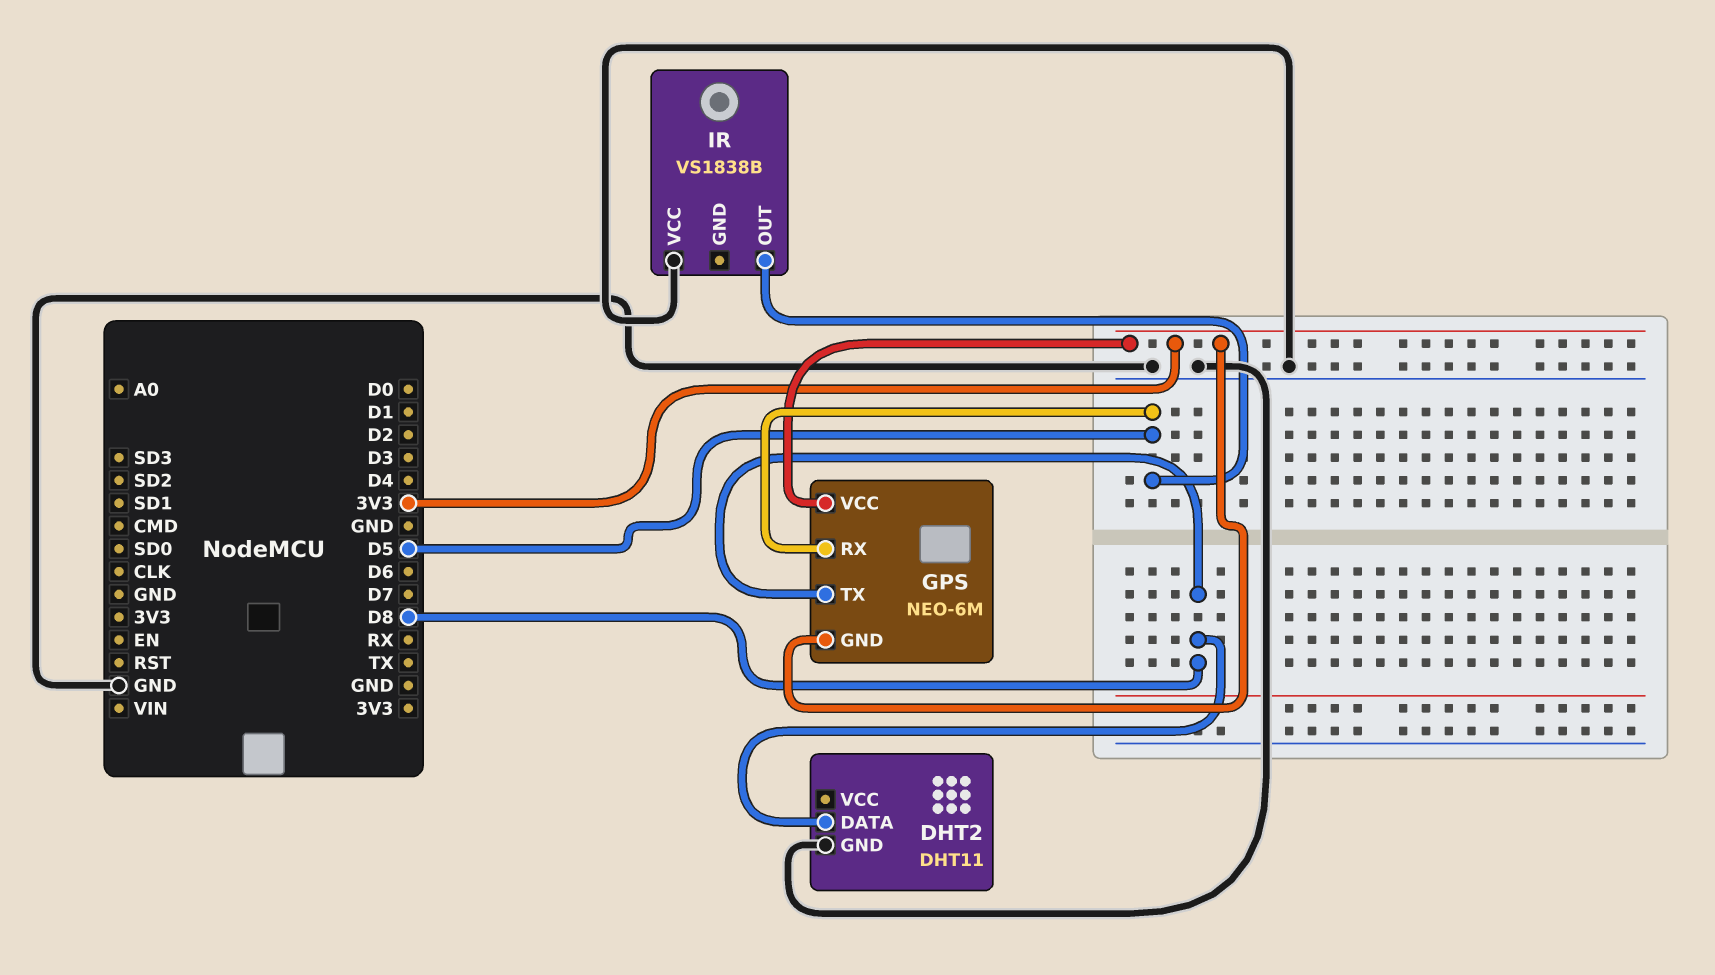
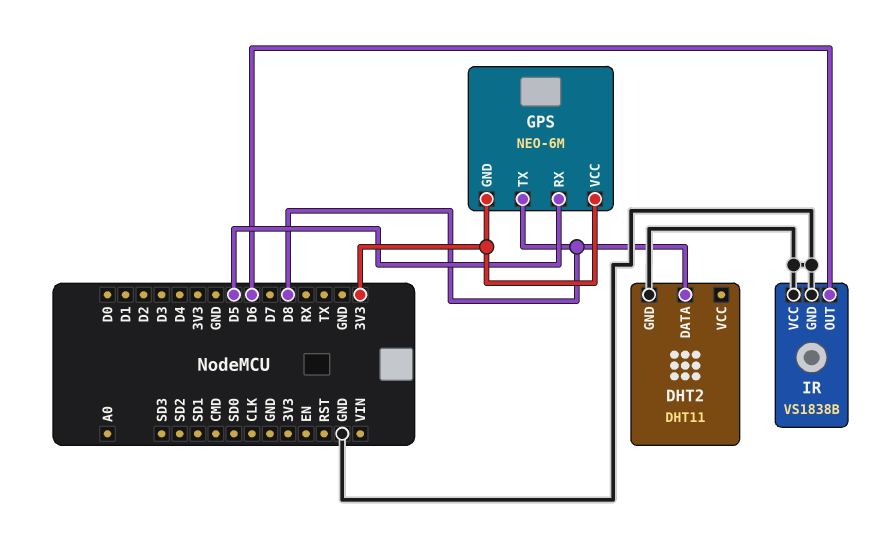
IR pin GND: none -> GND
IR pin OUT: D5 -> D6

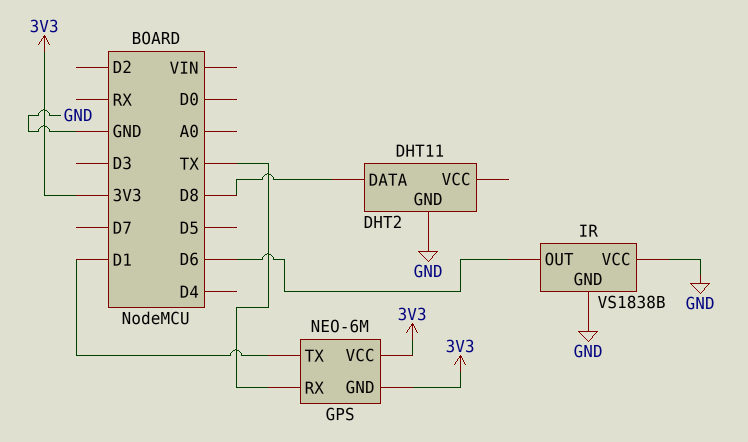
GPS pin RX: D5 -> TX
GPS pin TX: D8 -> D1

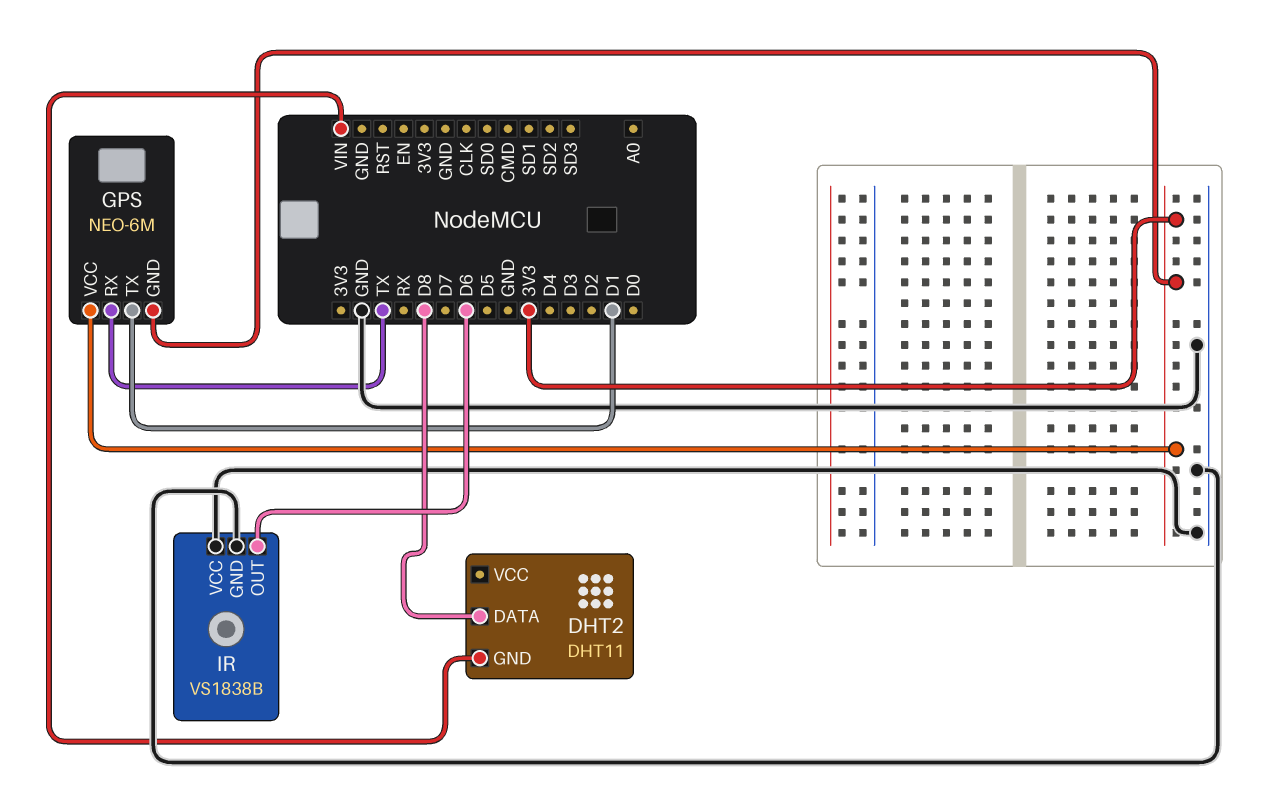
DHT2 pin GND: GND -> VIN

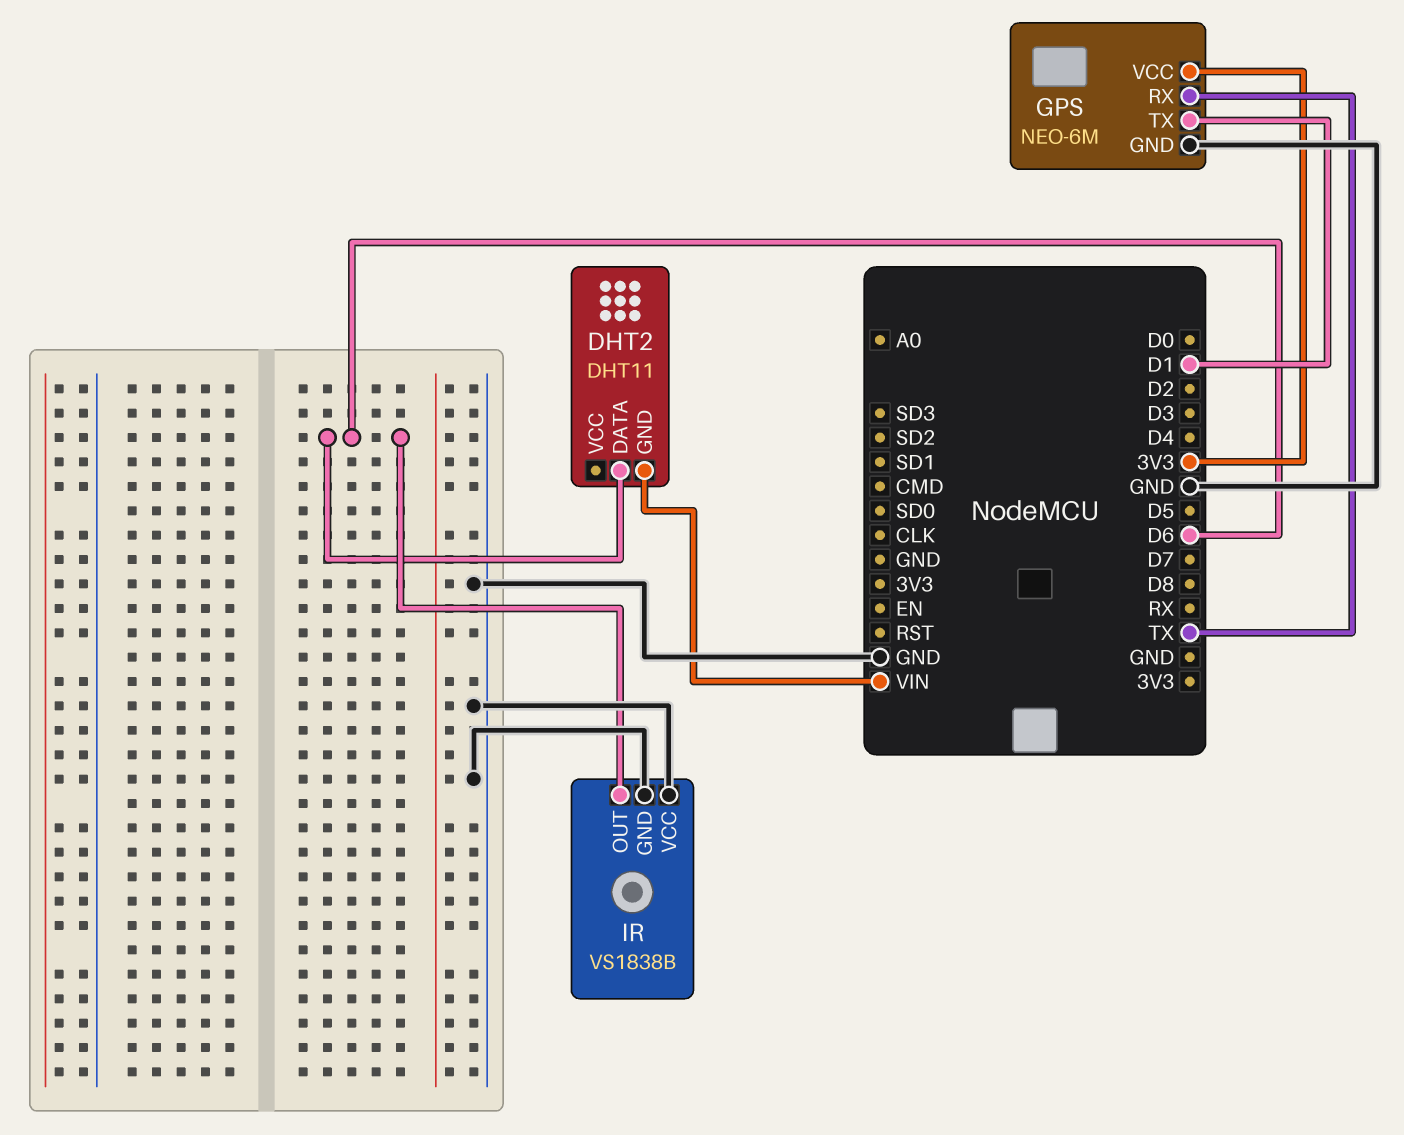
DHT2 pin DATA: D8 -> D6
GPS pin GND: 3V3 -> GND

